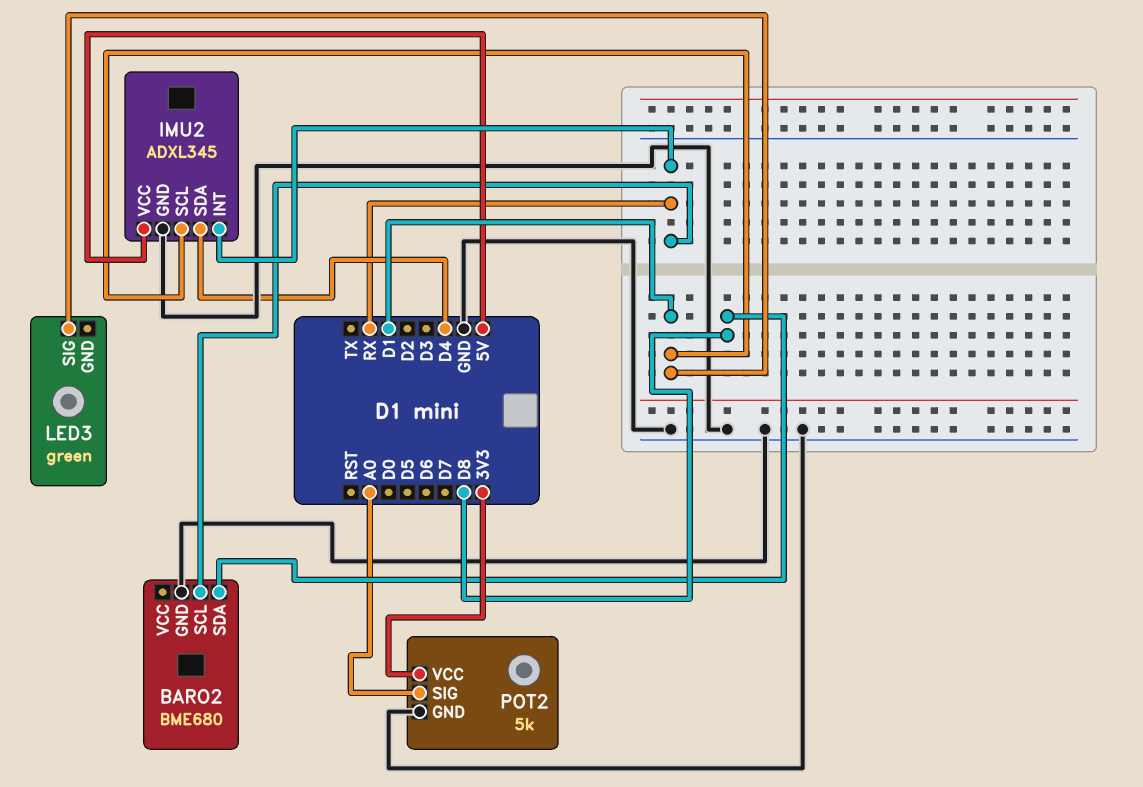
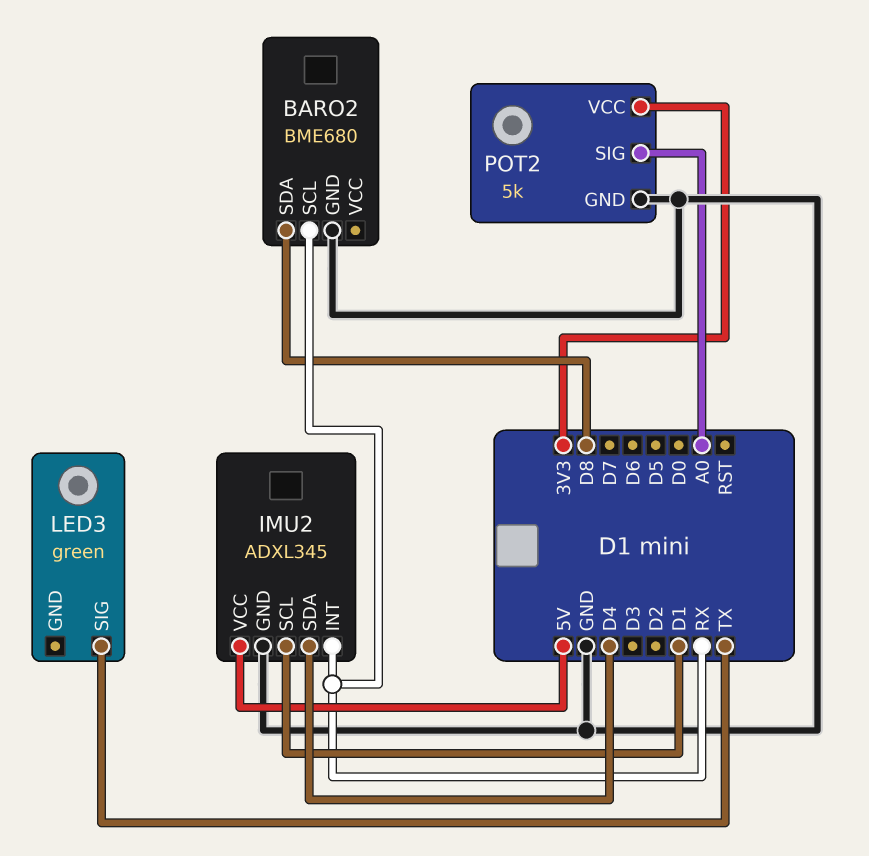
LED3 pin SIG: D1 -> TX

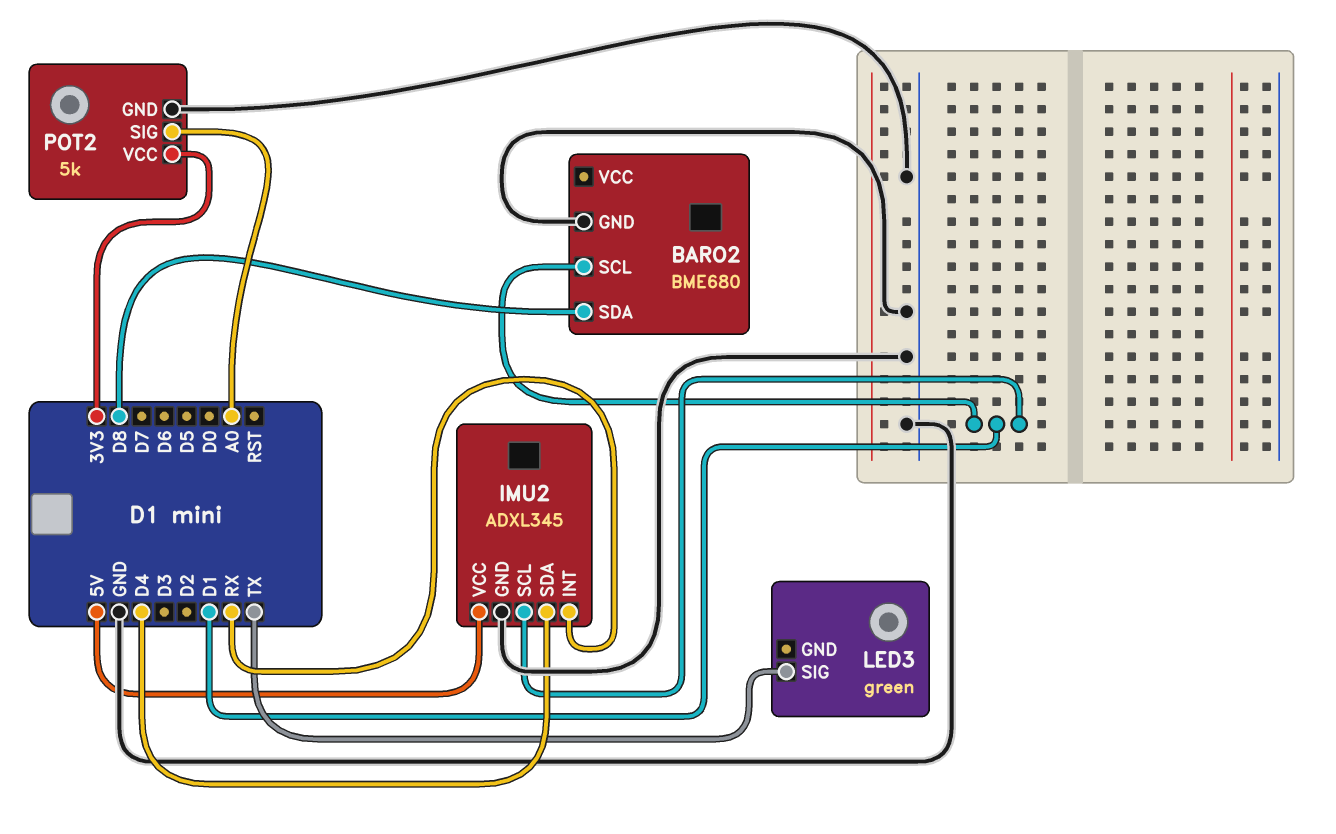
BARO2 pin SCL: RX -> D1

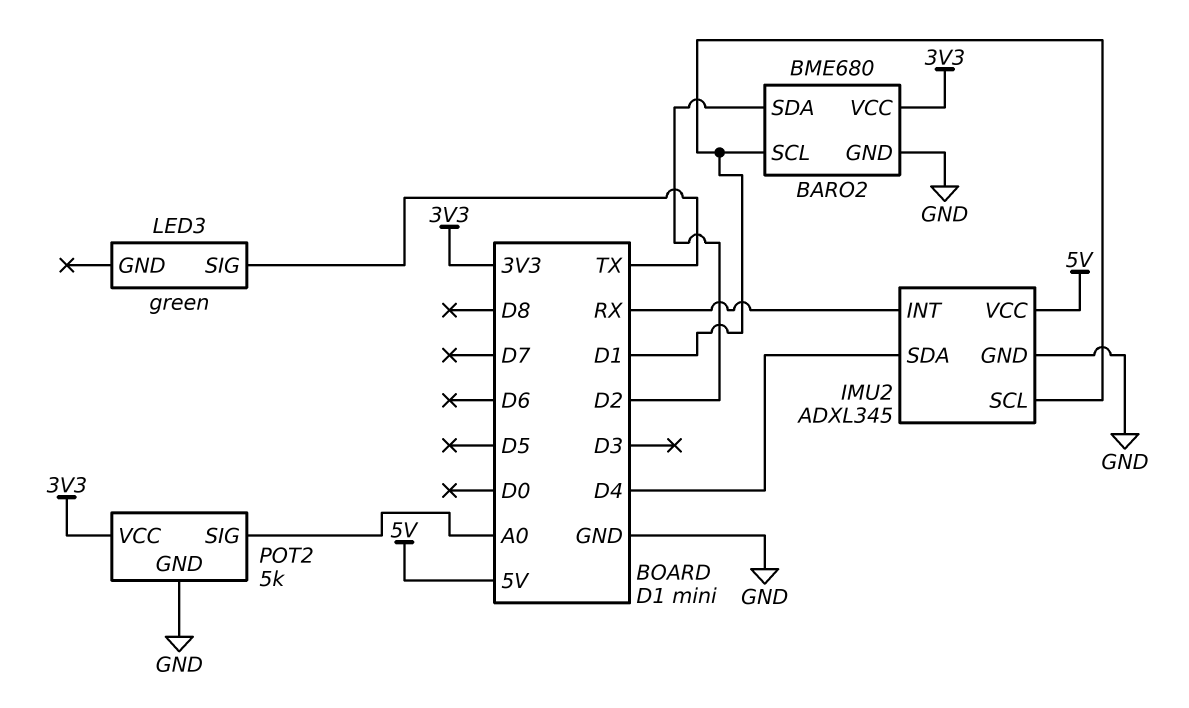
BARO2 pin SDA: D8 -> D2
BARO2 pin VCC: none -> 3V3

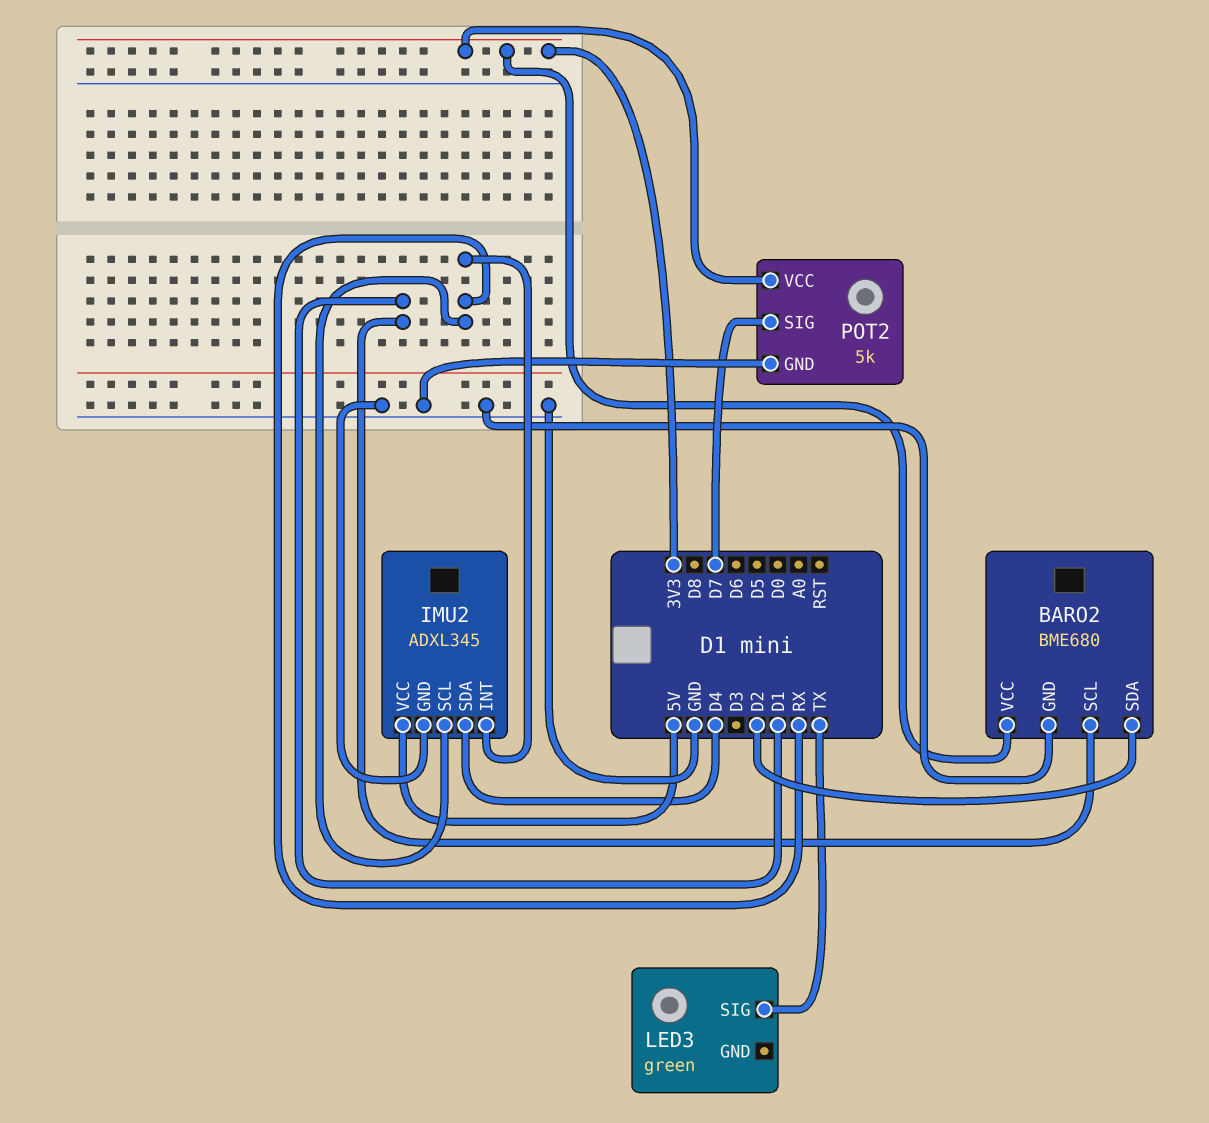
IMU2 pin SCL: D1 -> RX
POT2 pin SIG: A0 -> D7

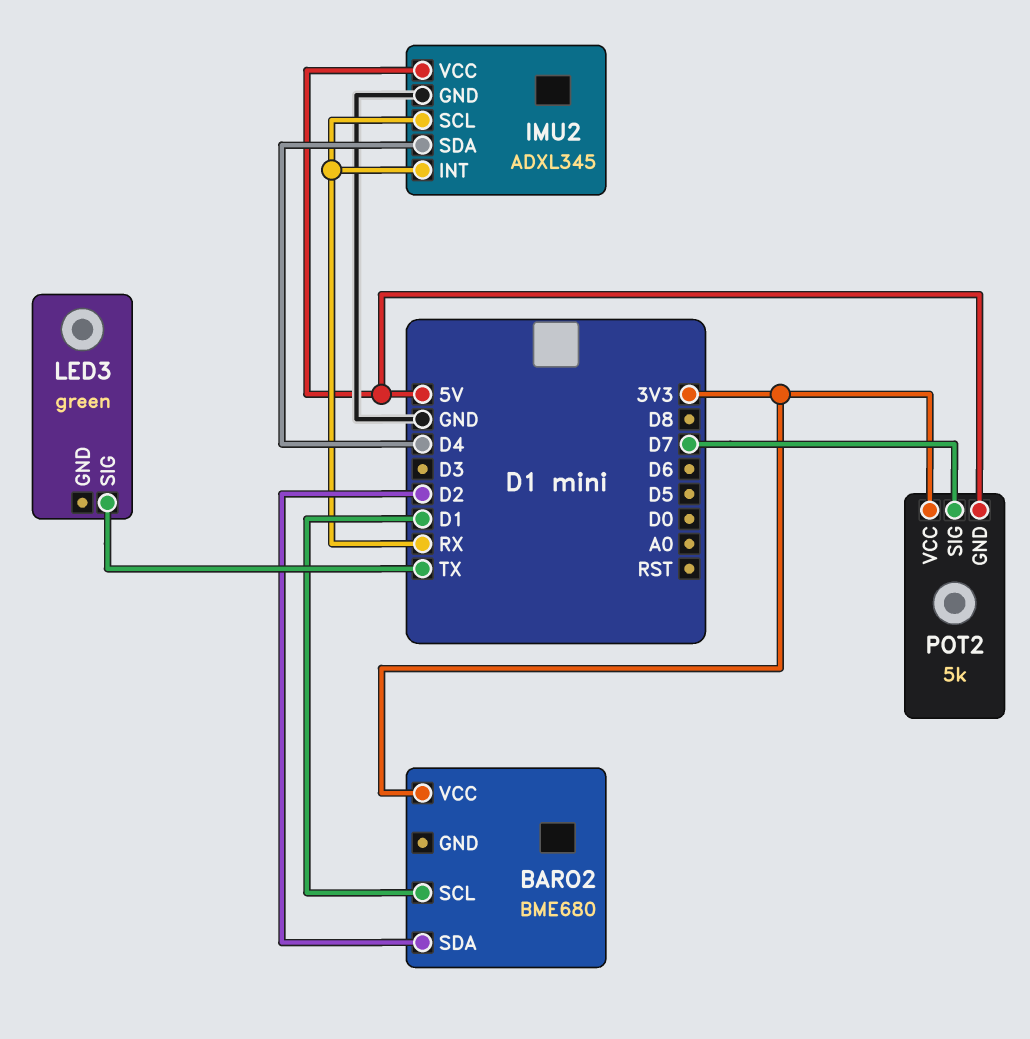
BARO2 pin GND: GND -> none
POT2 pin GND: GND -> 5V

